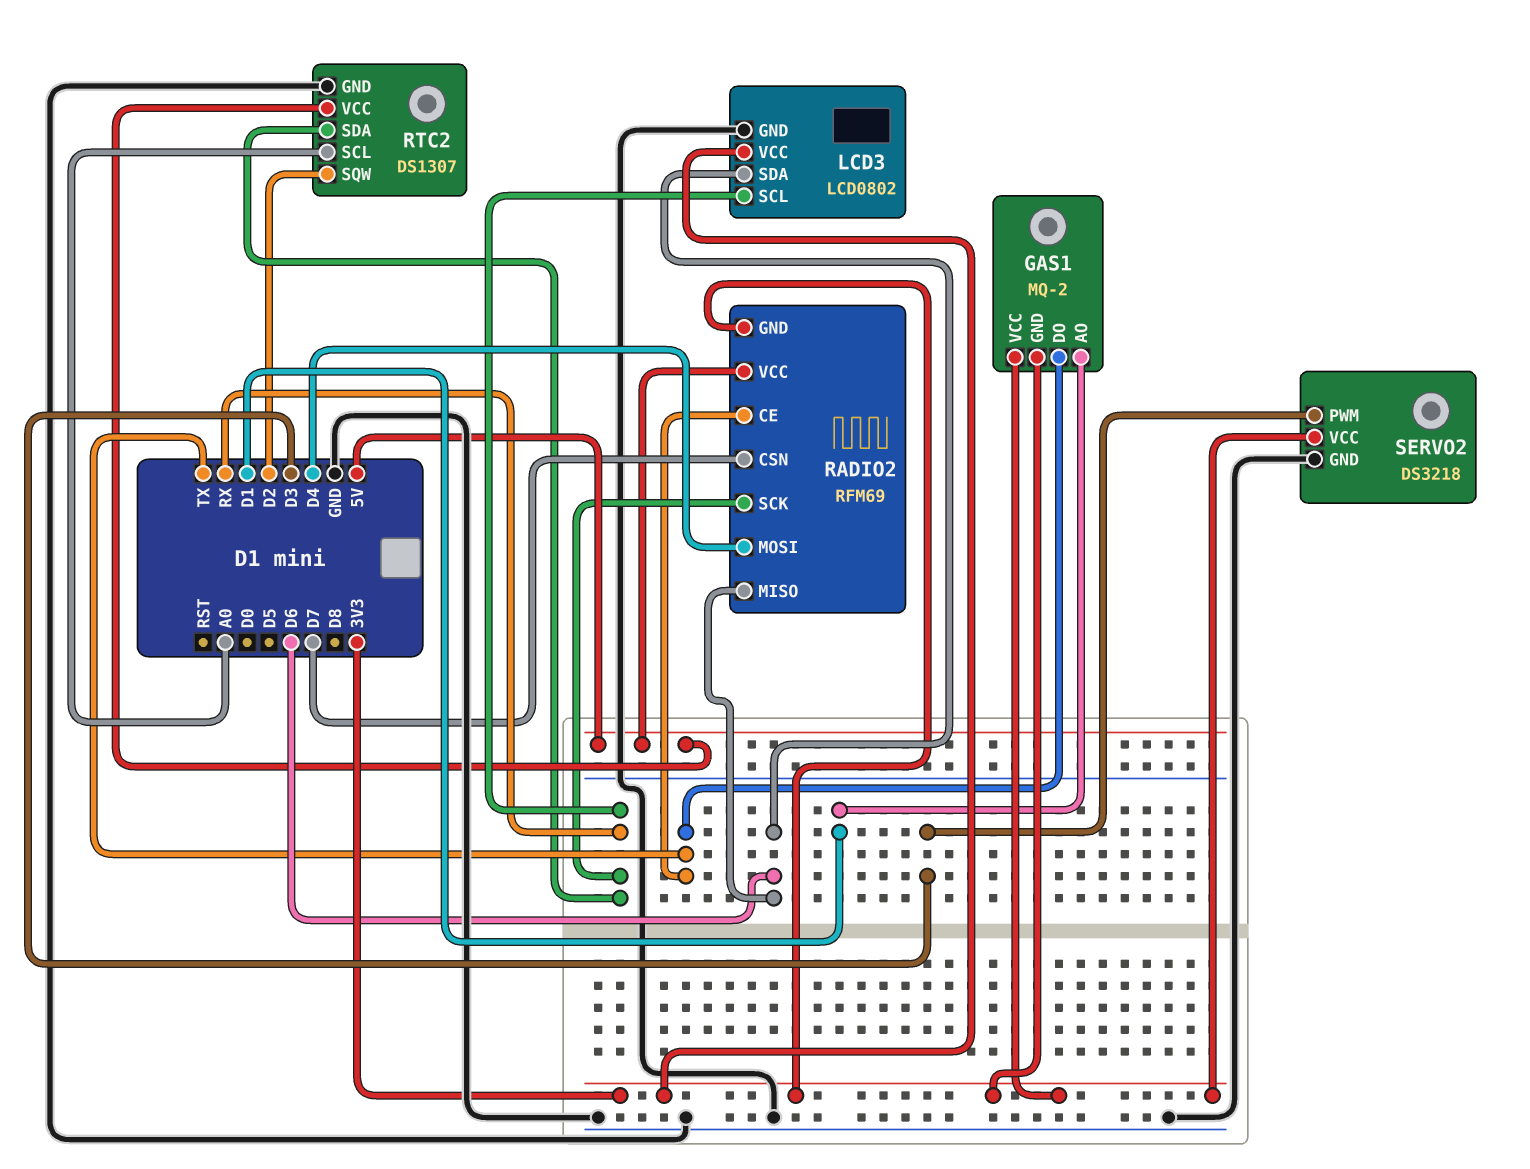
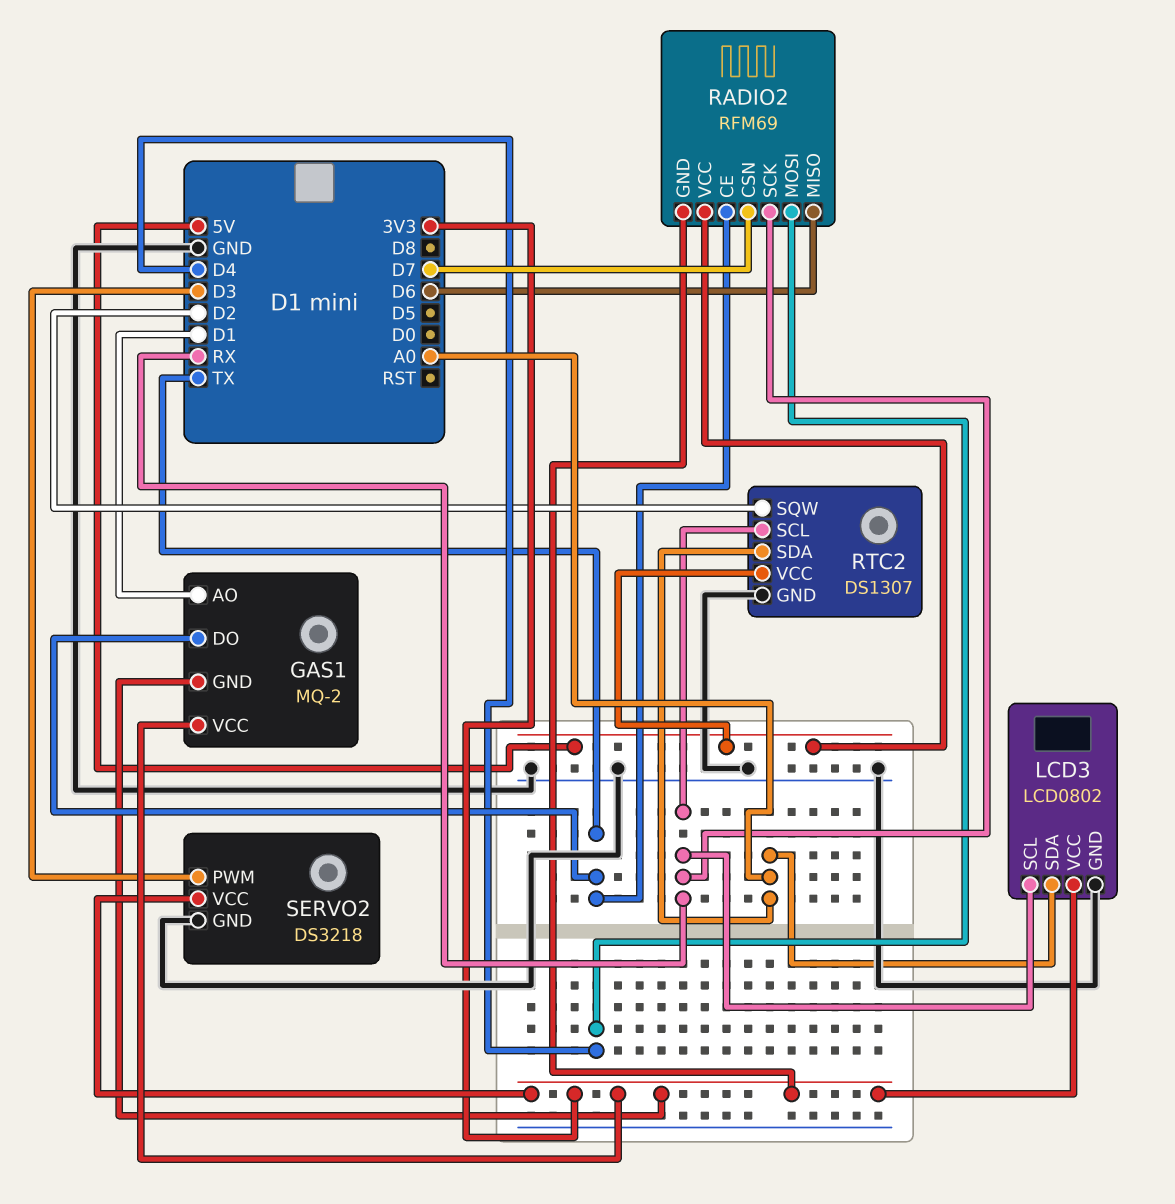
LCD3 pin SDA: D6 -> A0
RTC2 pin SCL: A0 -> RX
RTC2 pin SDA: RX -> A0

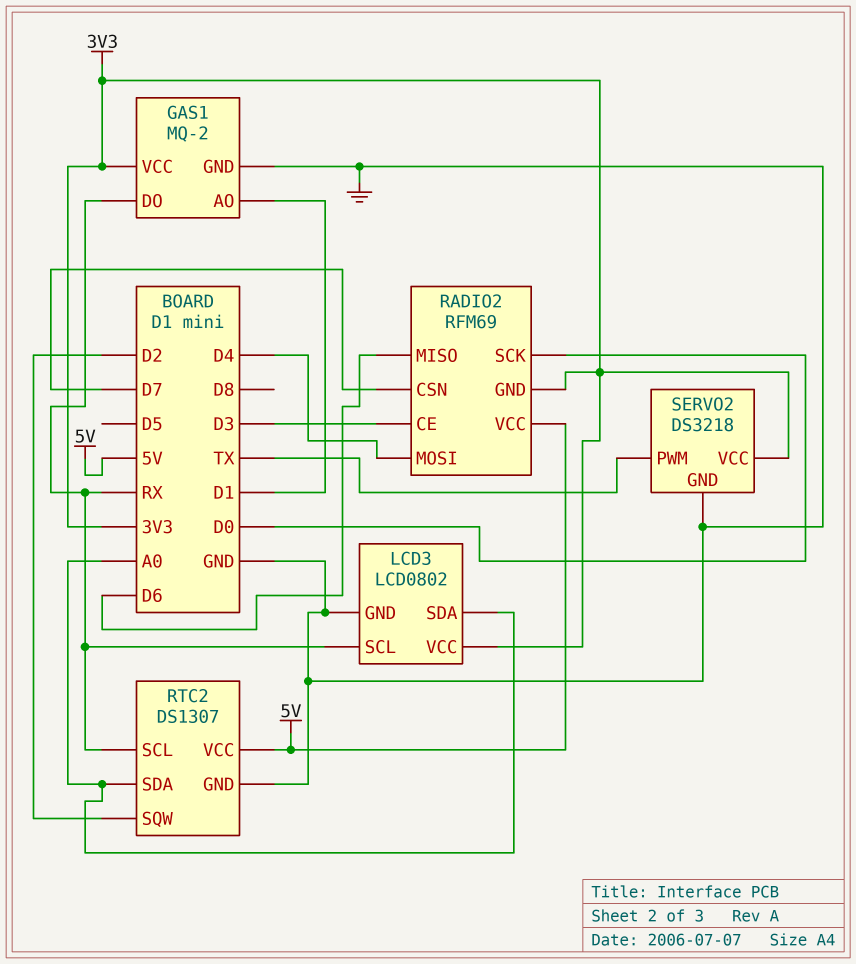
GAS1 pin DO: TX -> RX
GAS1 pin GND: 3V3 -> GND
RADIO2 pin CE: TX -> D3
RADIO2 pin SCK: RX -> D0
SERVO2 pin PWM: D3 -> TX

